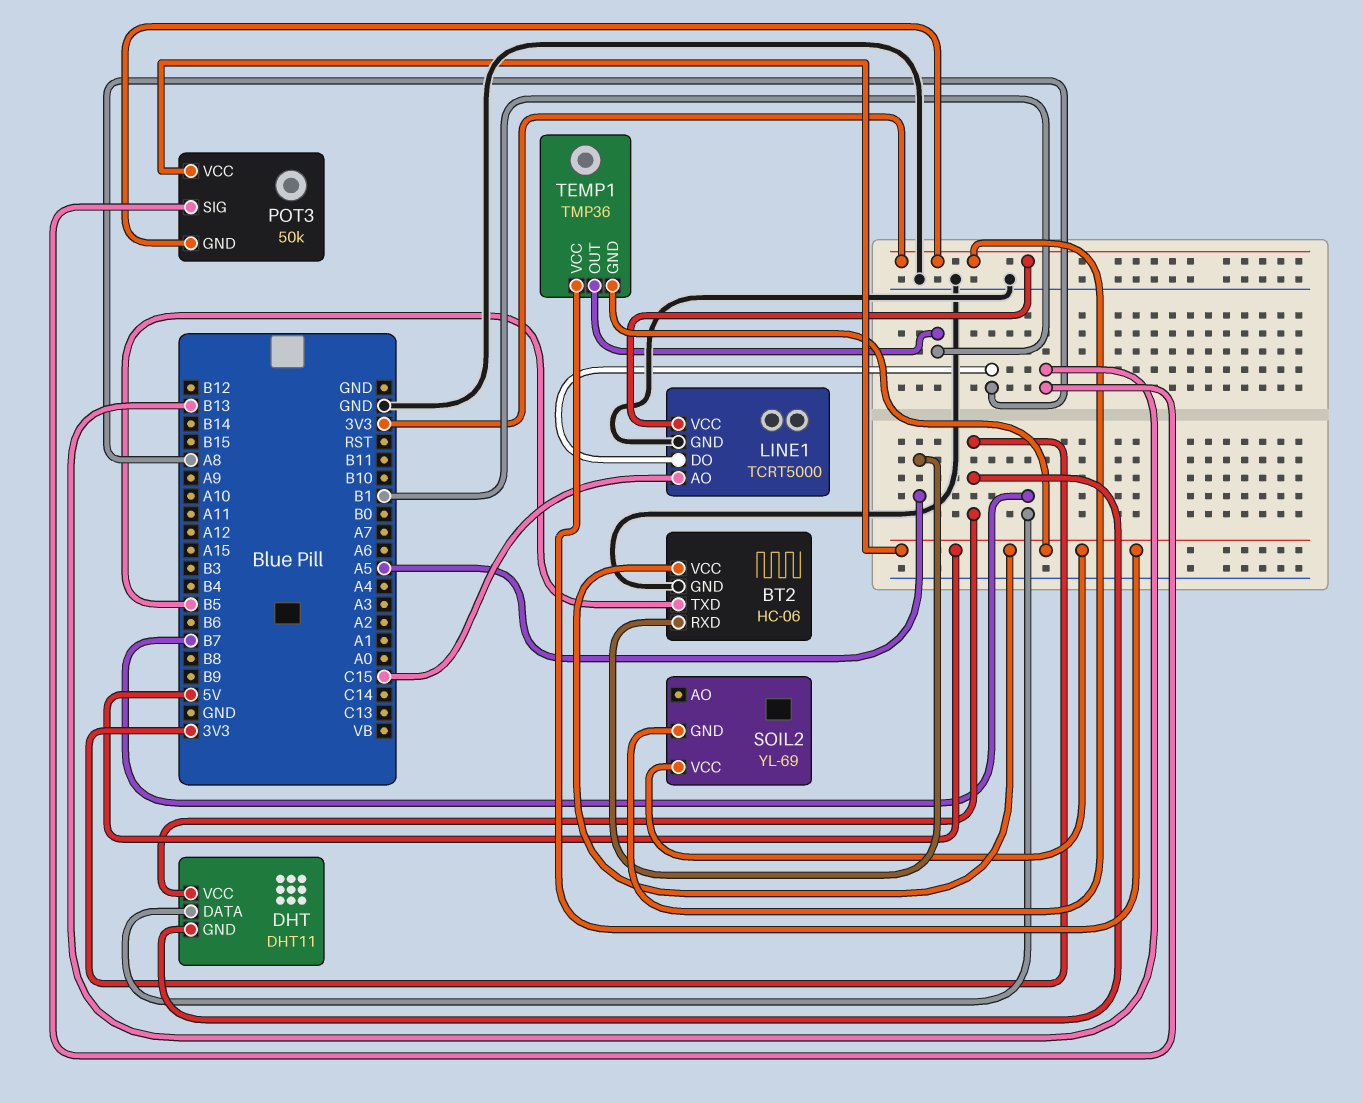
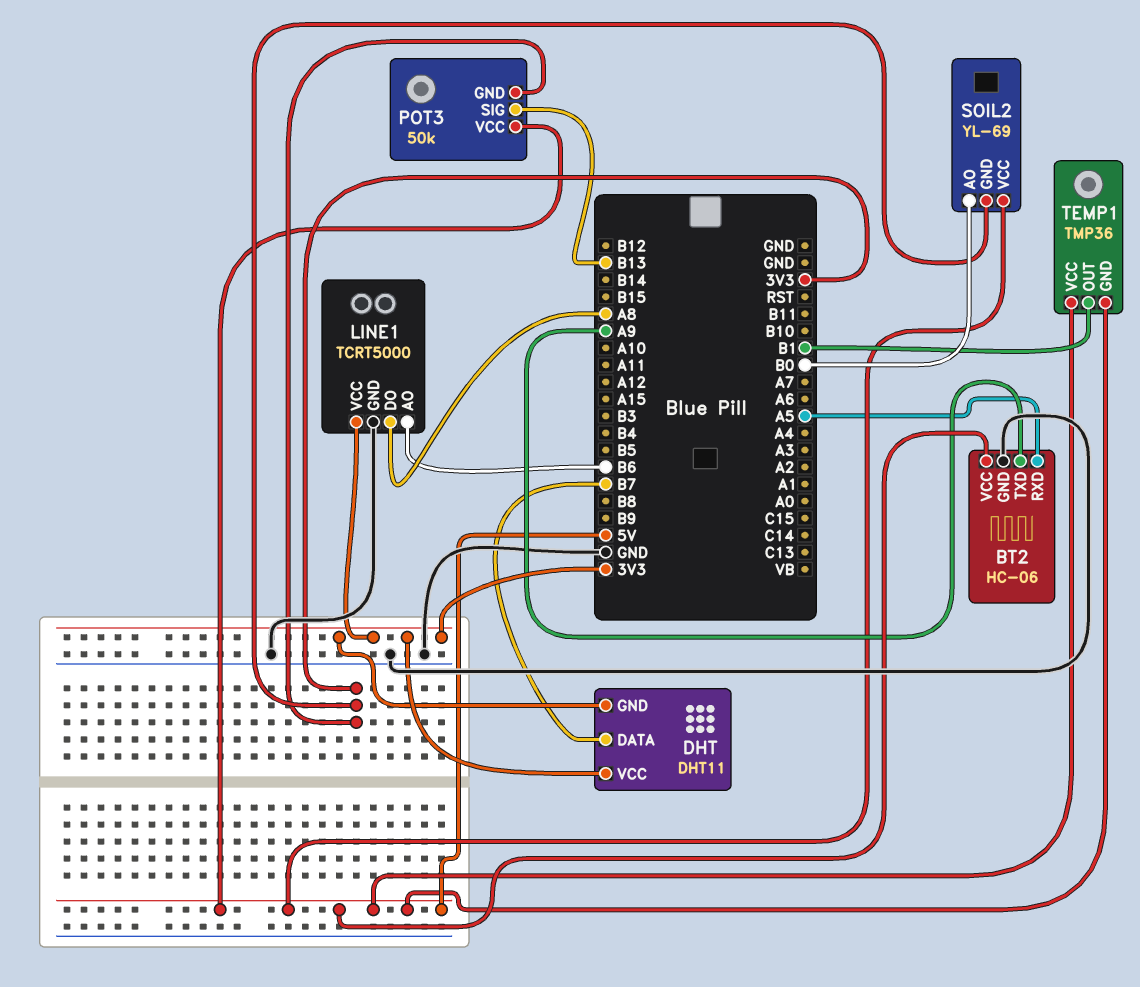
BT2 pin TXD: B5 -> A9
LINE1 pin AO: C15 -> B6
SOIL2 pin AO: none -> B0

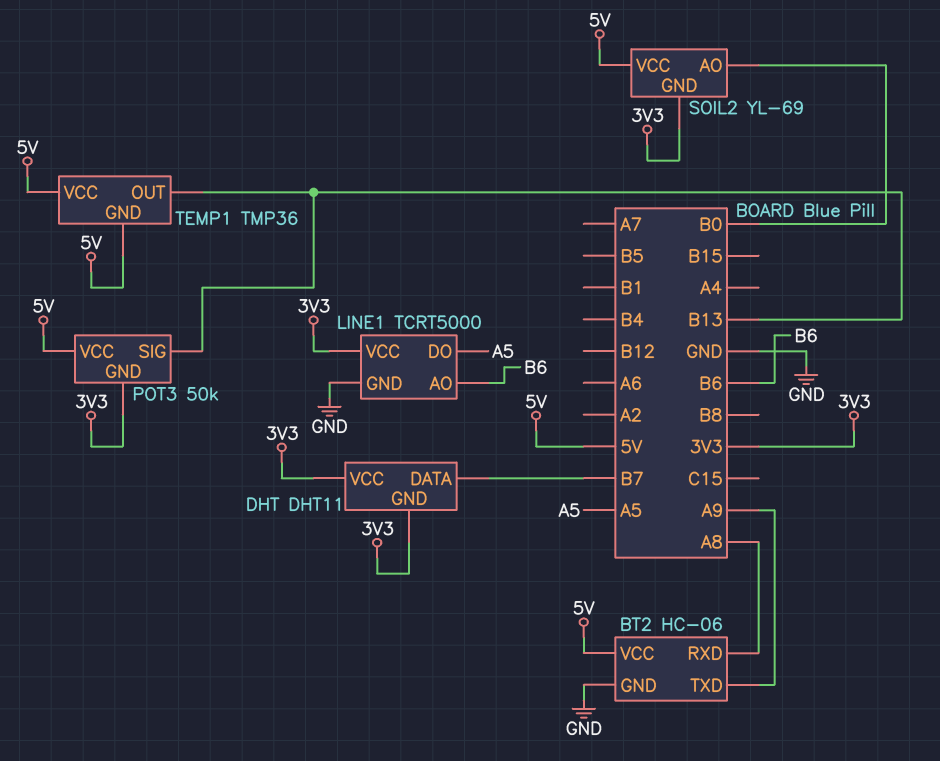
BT2 pin RXD: A5 -> A8
LINE1 pin DO: A8 -> A5
TEMP1 pin OUT: B1 -> B13

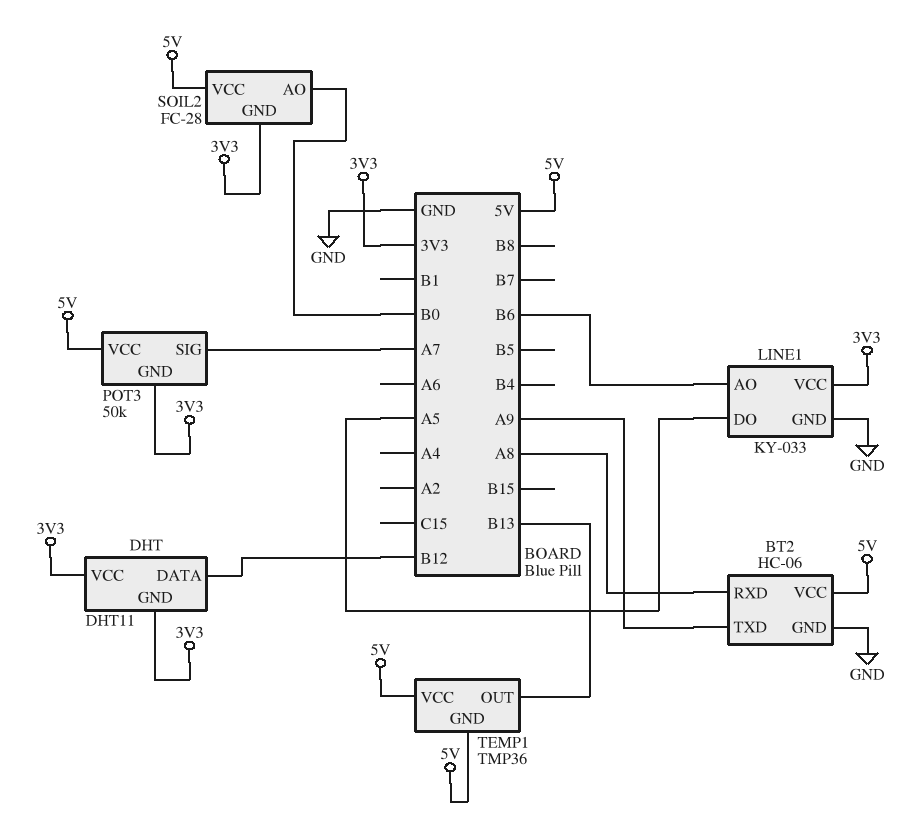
DHT pin DATA: B7 -> B12
LINE1: TCRT5000 -> KY-033
POT3 pin SIG: B13 -> A7
SOIL2: YL-69 -> FC-28

